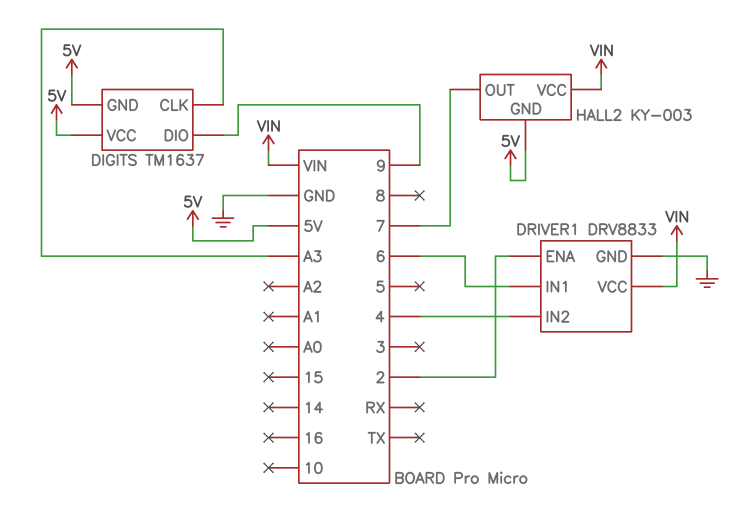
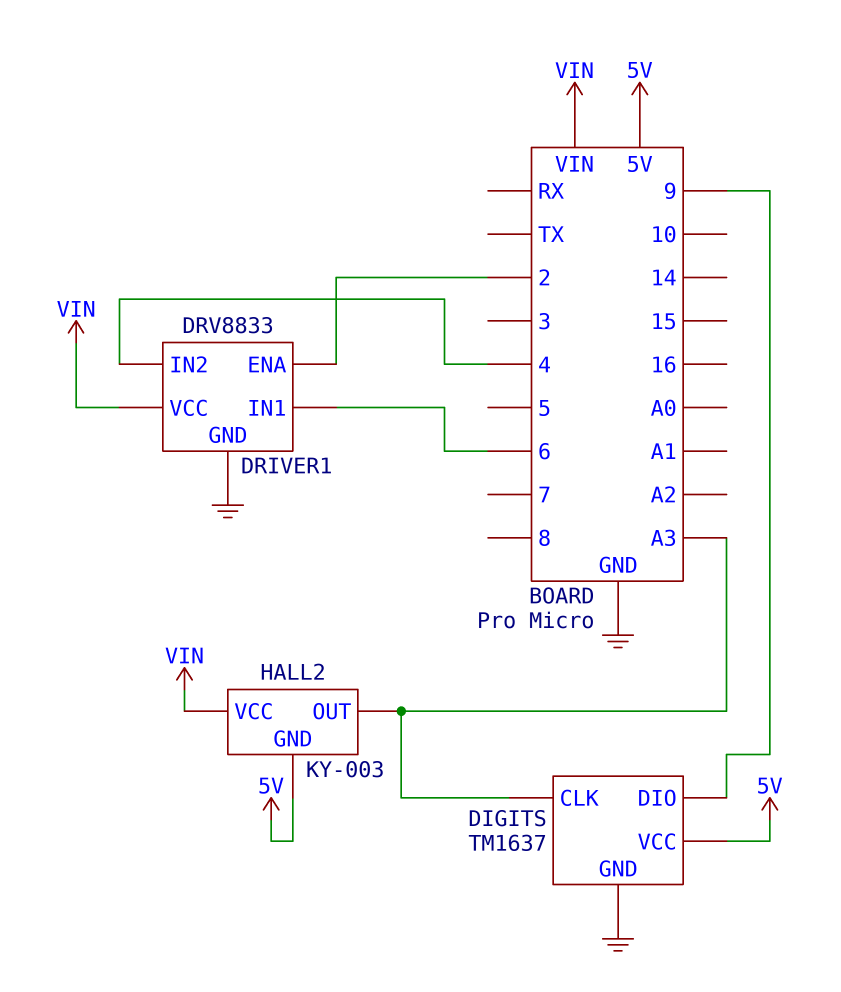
DIGITS pin GND: 5V -> GND
HALL2 pin OUT: 7 -> A3

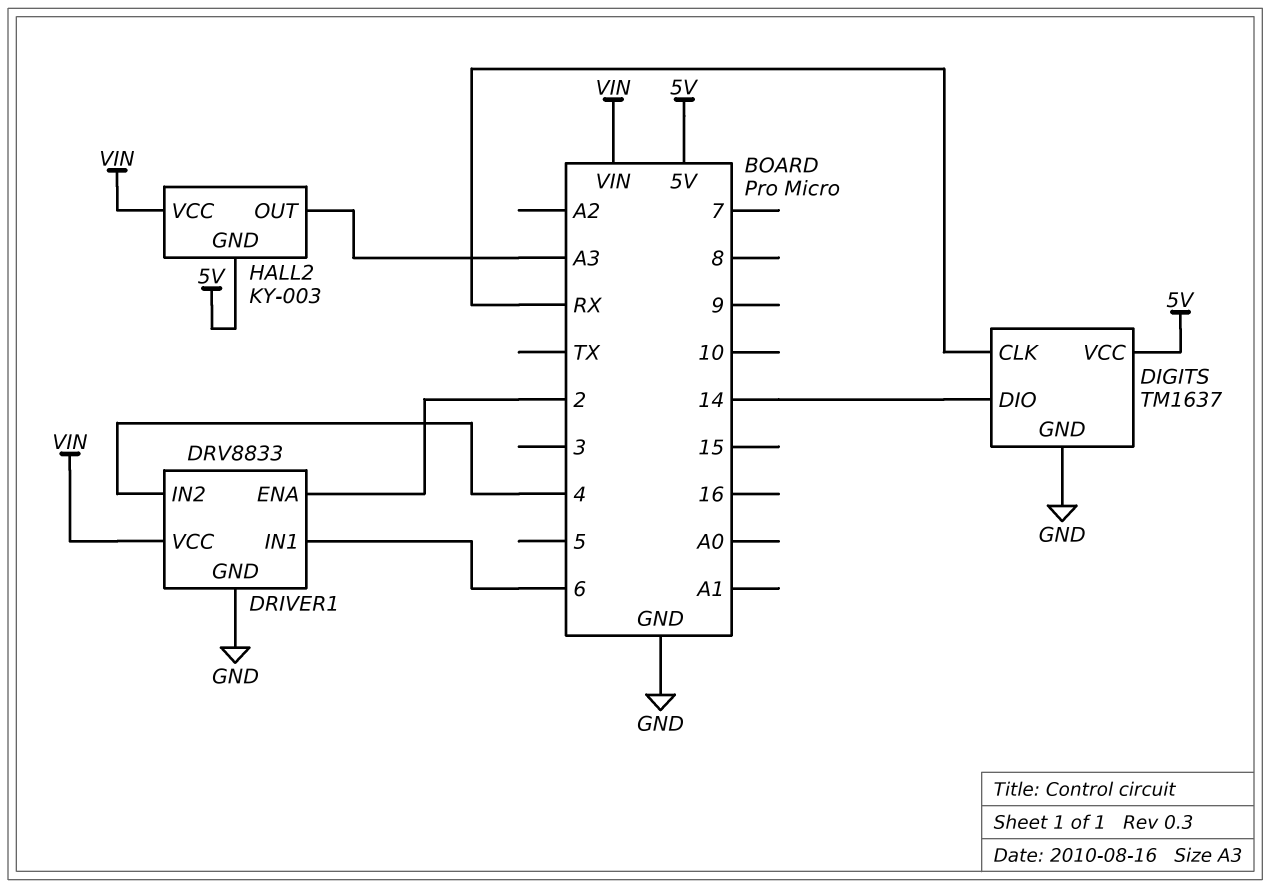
DIGITS pin CLK: A3 -> RX
DIGITS pin DIO: 9 -> 14

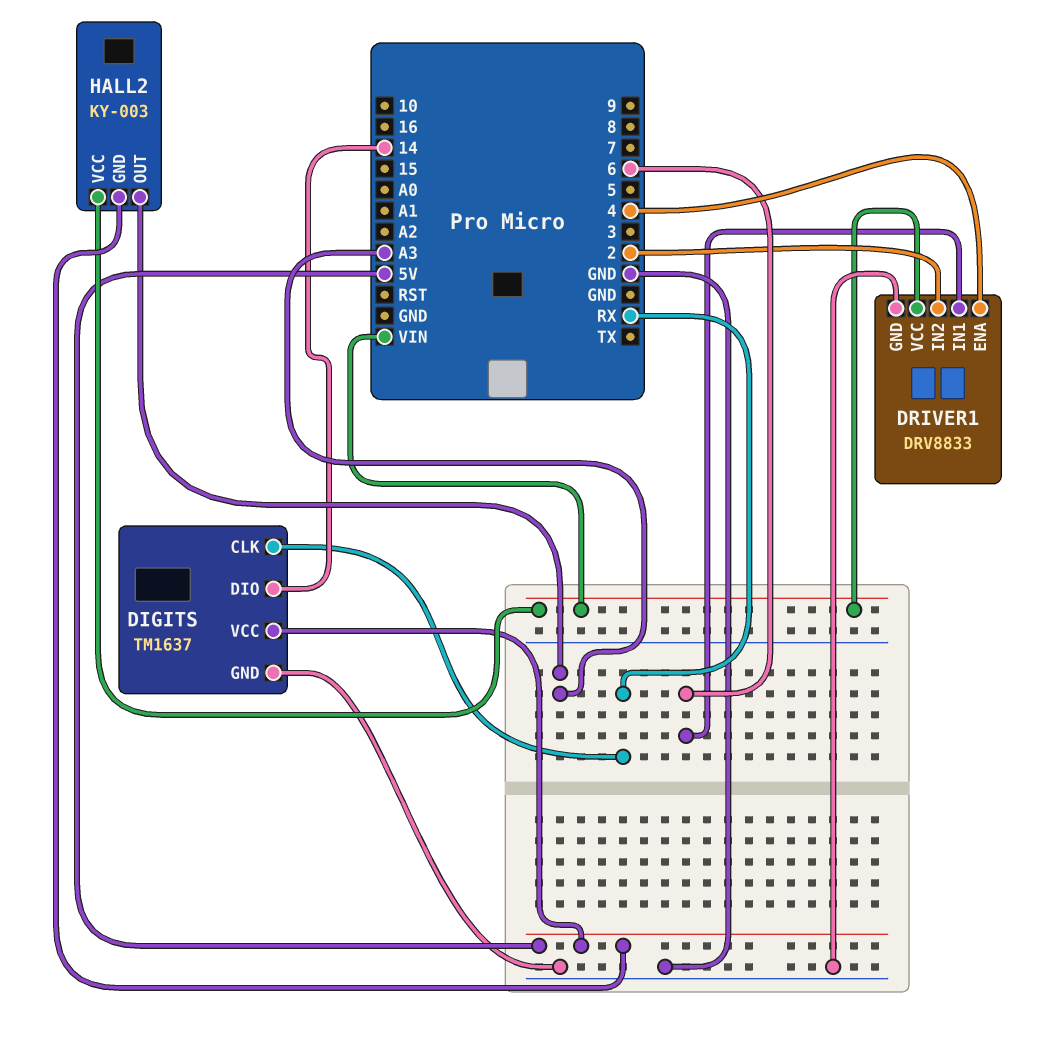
DRIVER1 pin ENA: 2 -> 4
DRIVER1 pin IN2: 4 -> 2

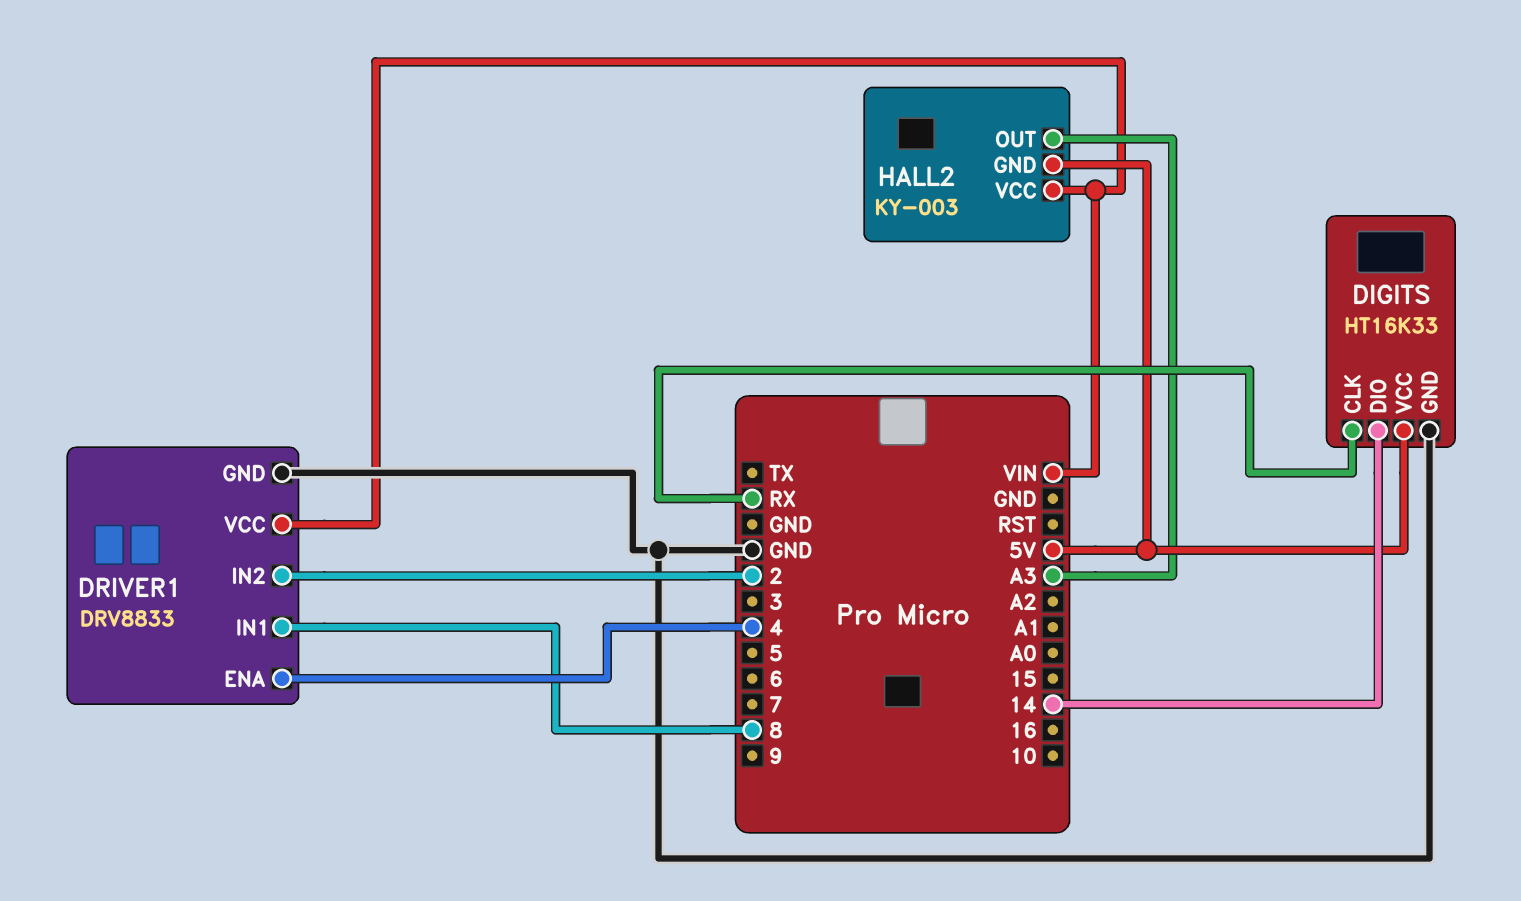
DIGITS: TM1637 -> HT16K33
DRIVER1 pin IN1: 6 -> 8

